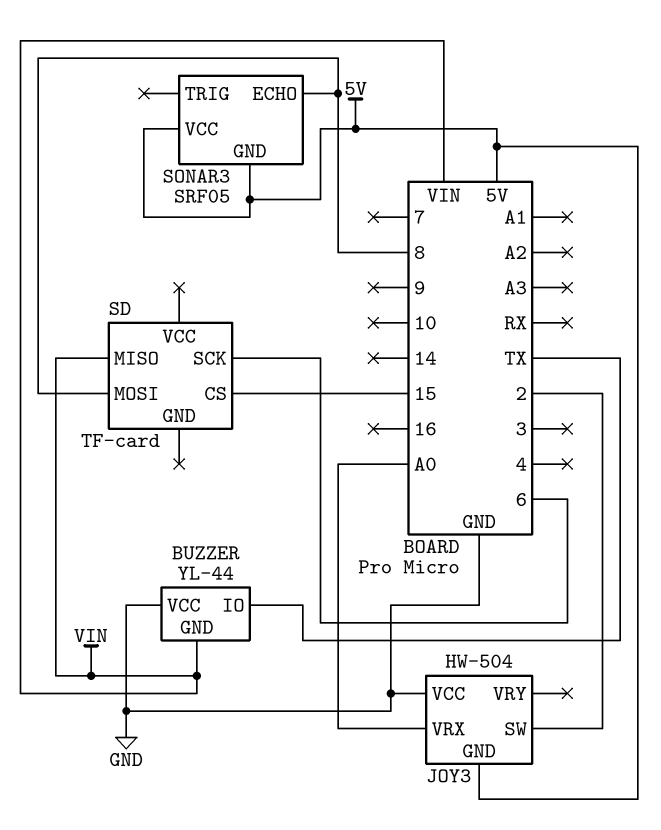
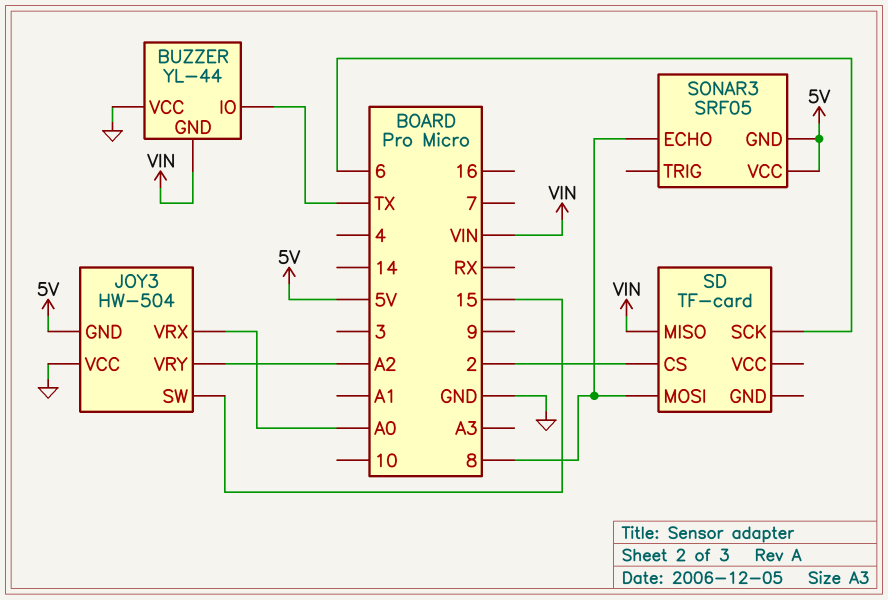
JOY3 pin SW: 2 -> 15
JOY3 pin VRY: none -> A2
SD pin CS: 15 -> 2

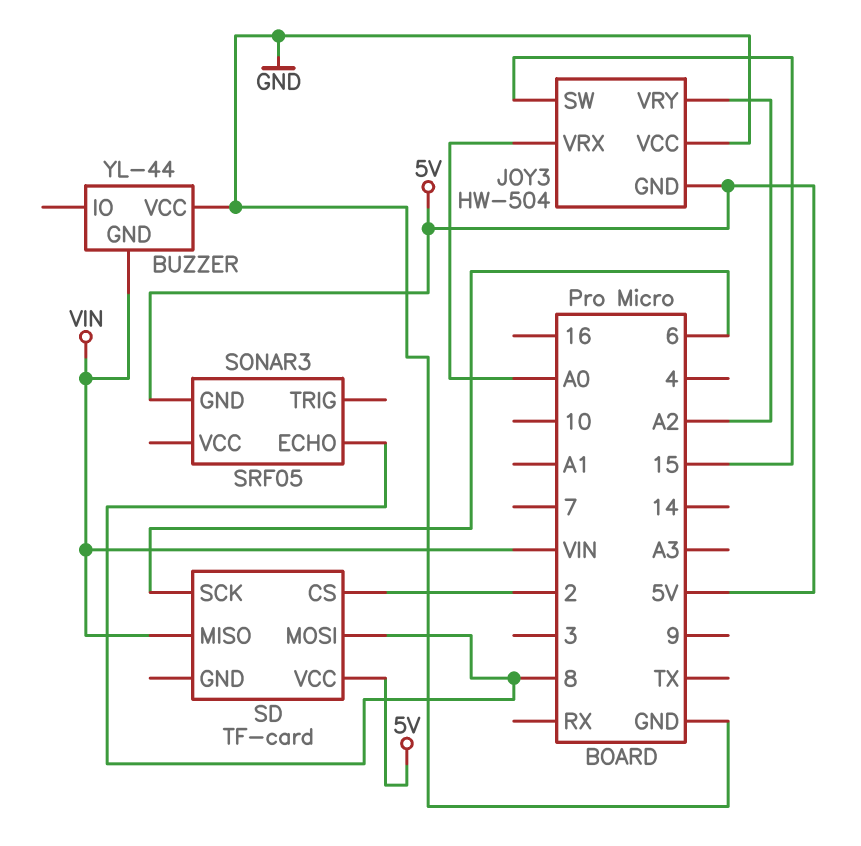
BUZZER pin IO: TX -> none
SD pin VCC: none -> 5V
SONAR3 pin VCC: 5V -> none

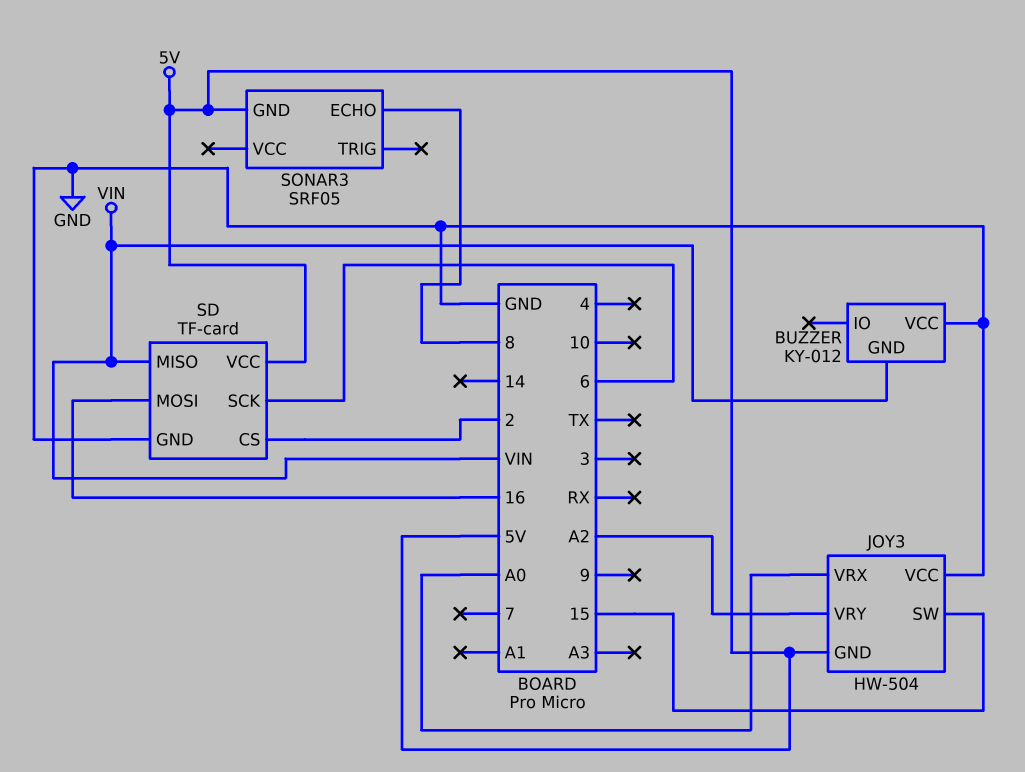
BUZZER: YL-44 -> KY-012
SD pin GND: none -> GND
SD pin MOSI: 8 -> 16

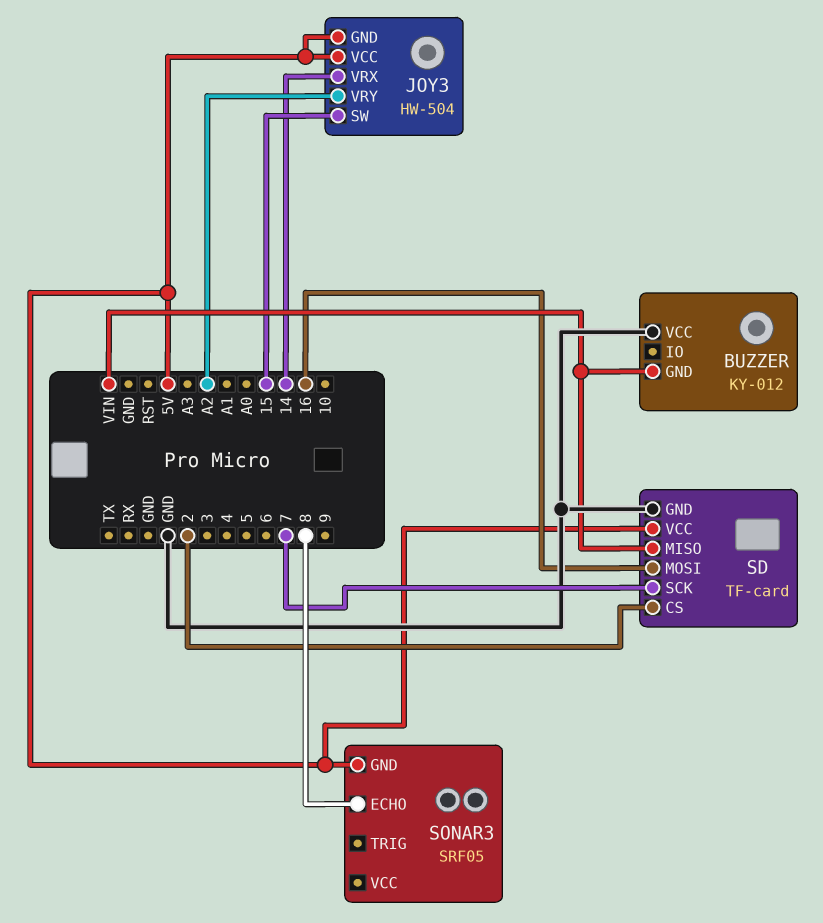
JOY3 pin VCC: GND -> 5V
JOY3 pin VRX: A0 -> 14
SD pin SCK: 6 -> 7

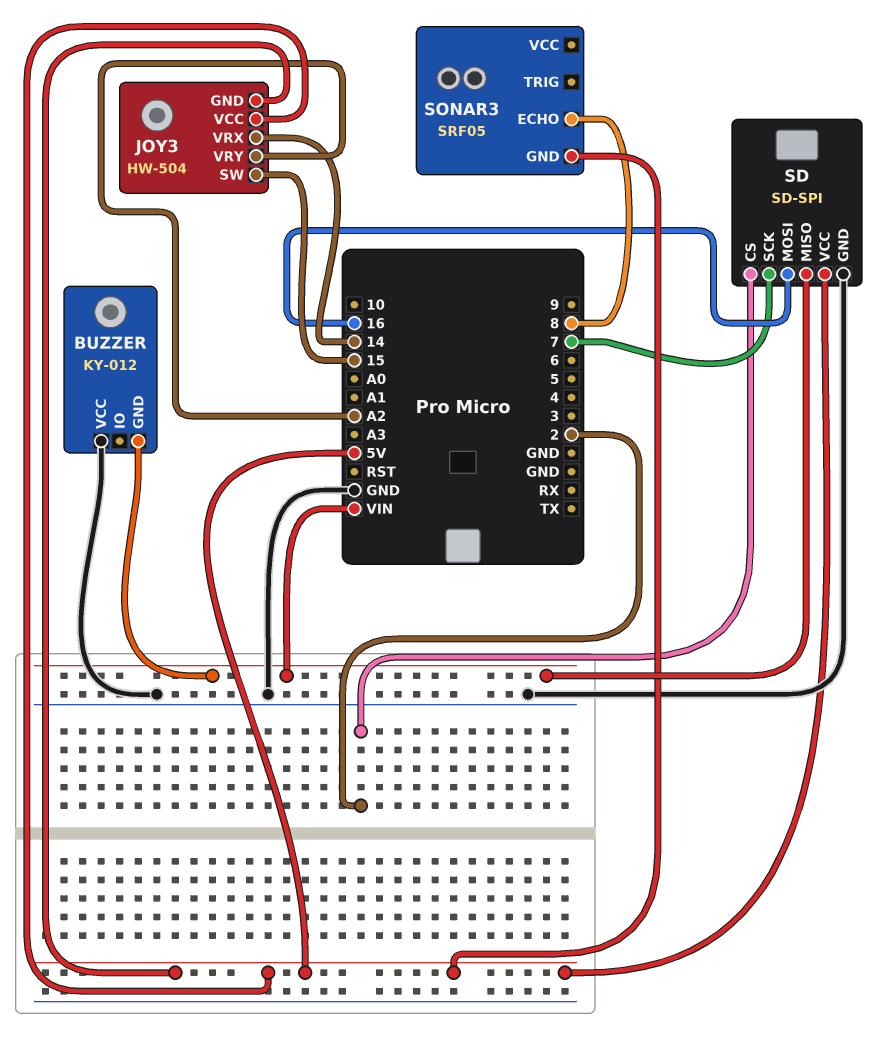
SD: TF-card -> SD-SPI

